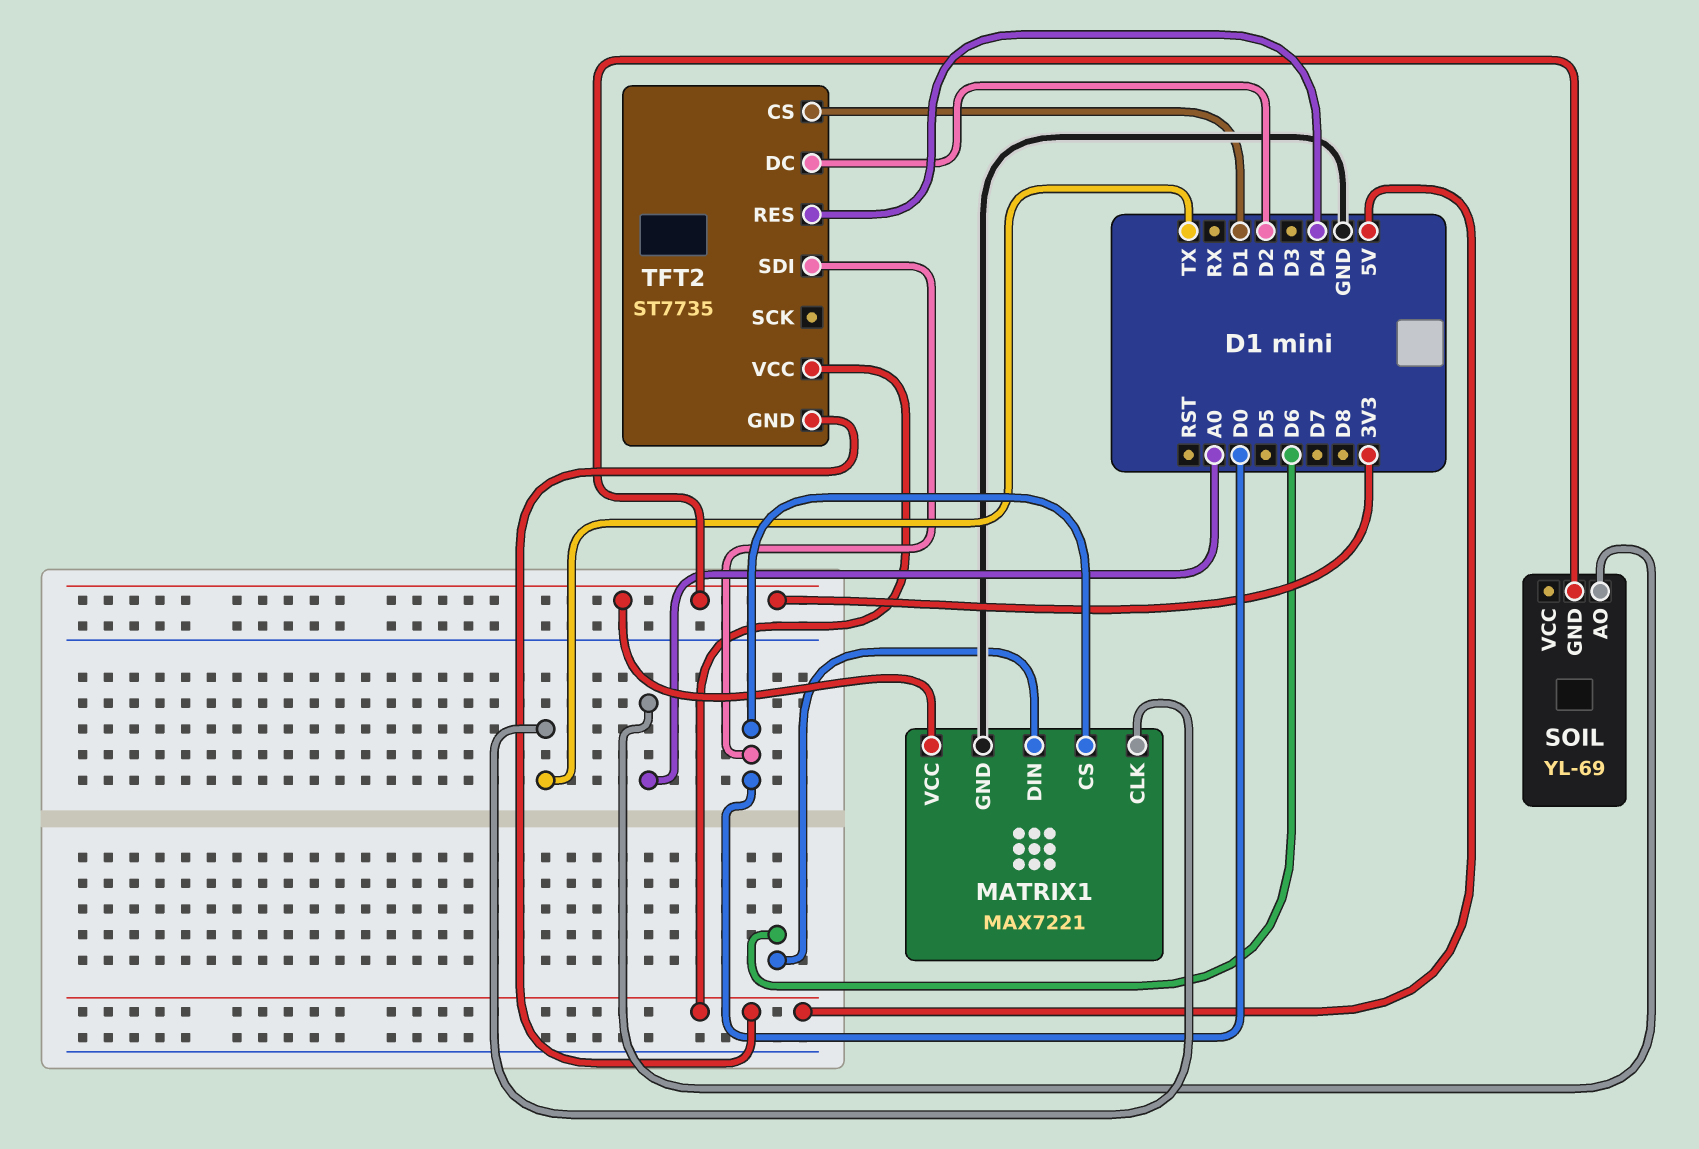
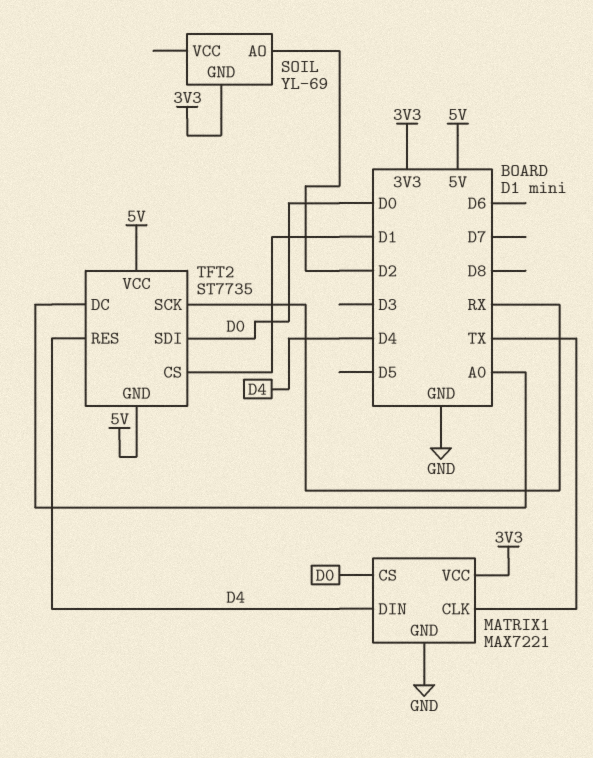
MATRIX1 pin DIN: D6 -> D4
SOIL pin AO: A0 -> D2
TFT2 pin DC: D2 -> A0
TFT2 pin SCK: none -> RX

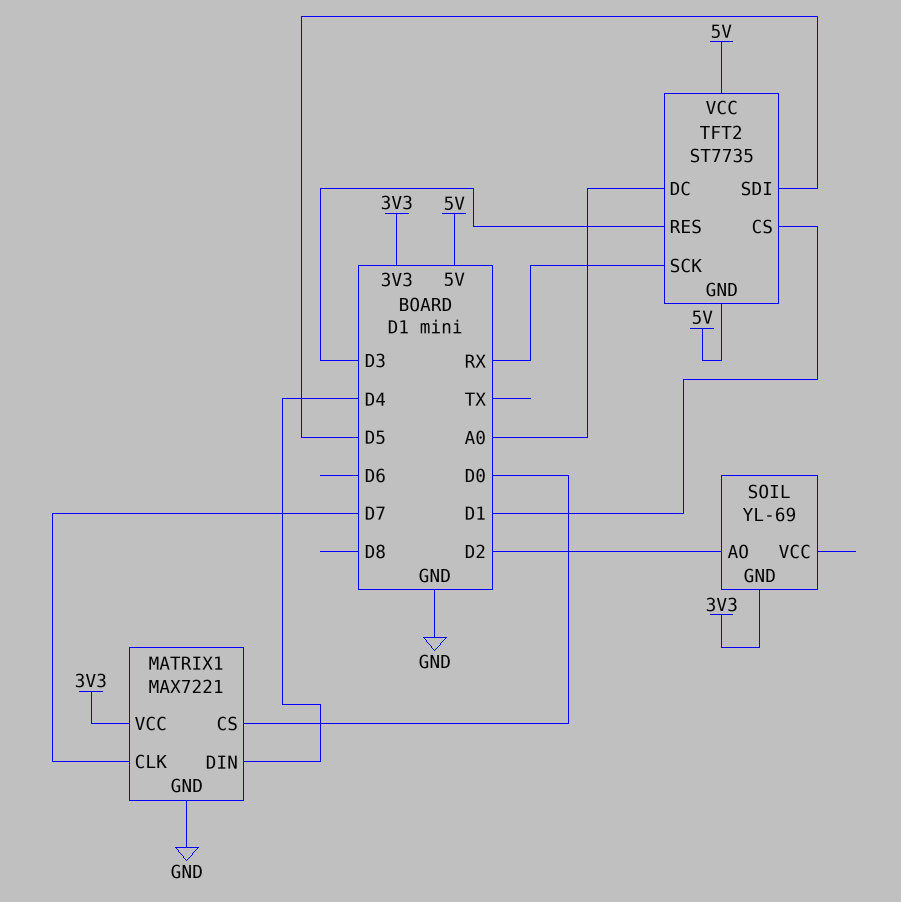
MATRIX1 pin CLK: TX -> D7
TFT2 pin RES: D4 -> D3
TFT2 pin SDI: D0 -> D5

